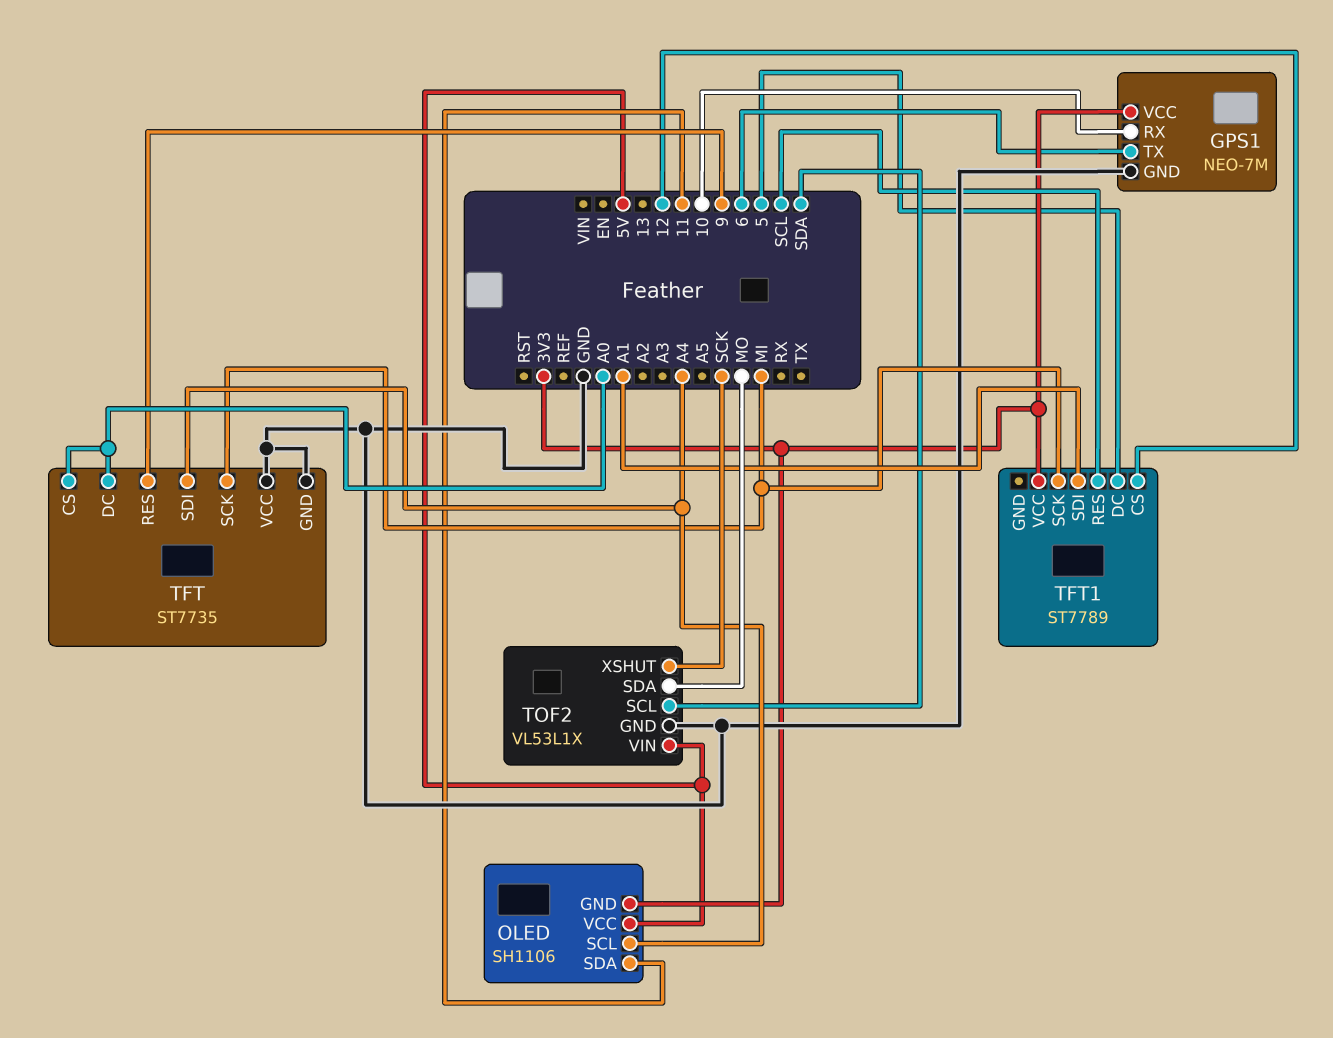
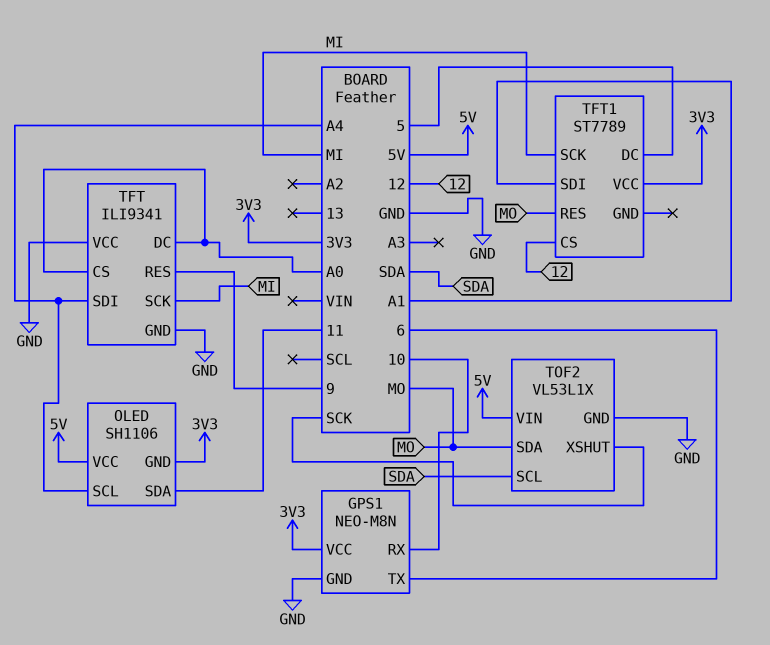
GPS1: NEO-7M -> NEO-M8N
TFT: ST7735 -> ILI9341
TFT1 pin RES: SCL -> MO

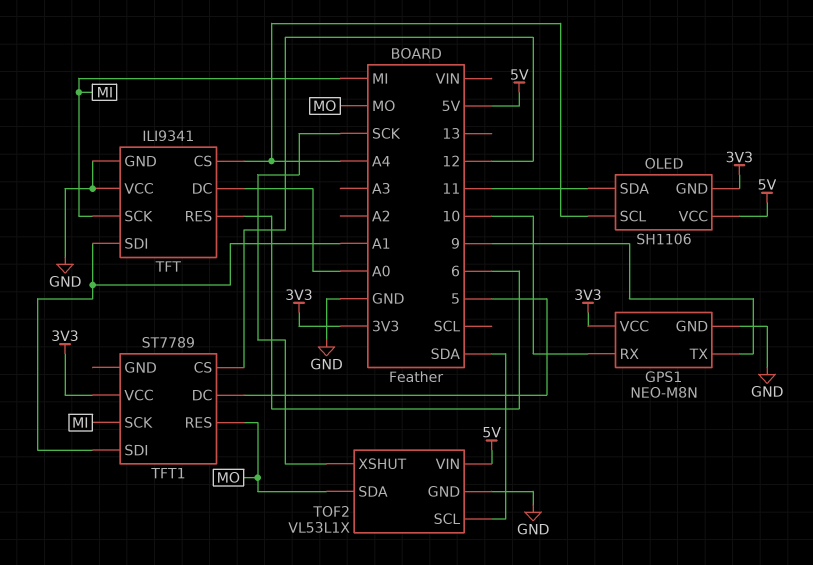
GPS1 pin TX: 6 -> 9
TFT pin CS: A0 -> A4
TFT pin RES: 9 -> 6
TFT pin SDI: A4 -> A1

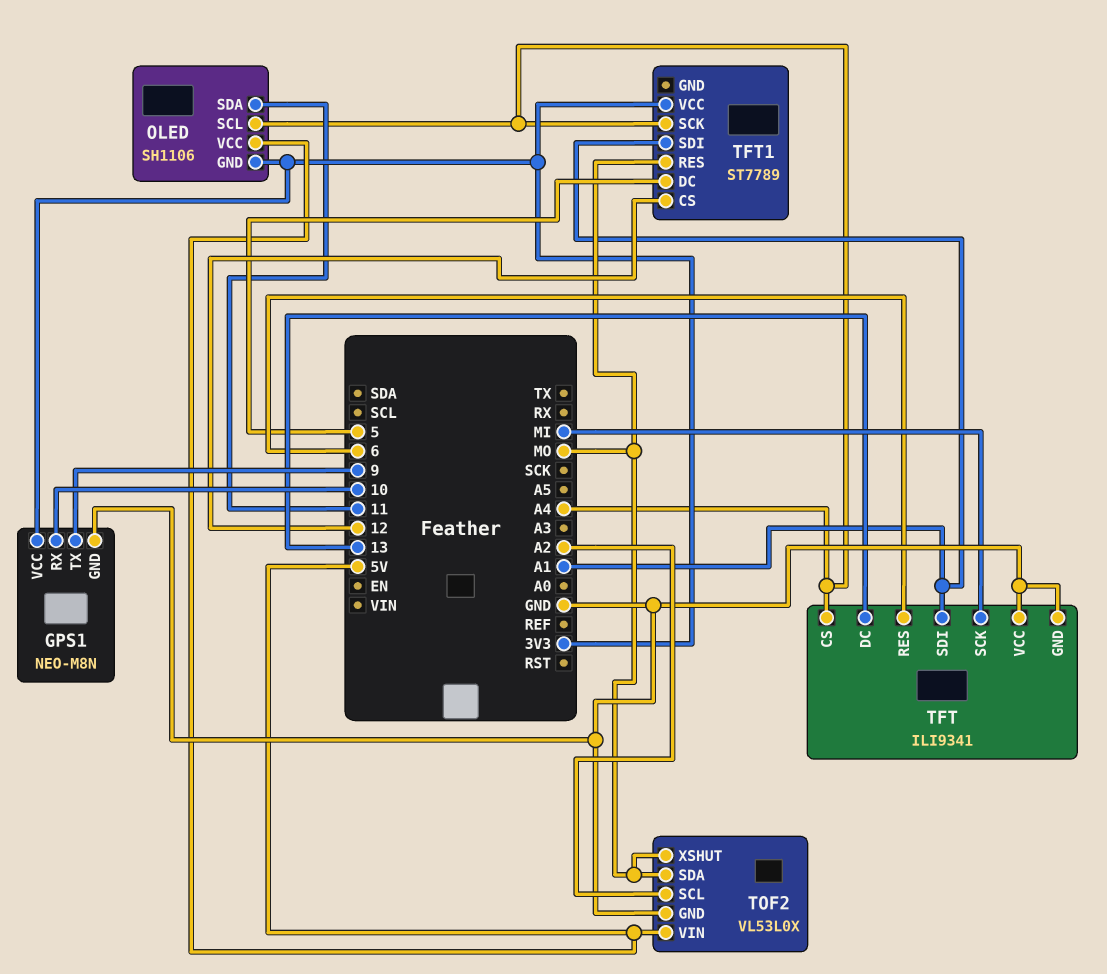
TFT pin DC: A0 -> 13
TFT1 pin SCK: MI -> A4
TOF2: VL53L1X -> VL53L0X
TOF2 pin SCL: SDA -> A2
TOF2 pin XSHUT: SCK -> MO

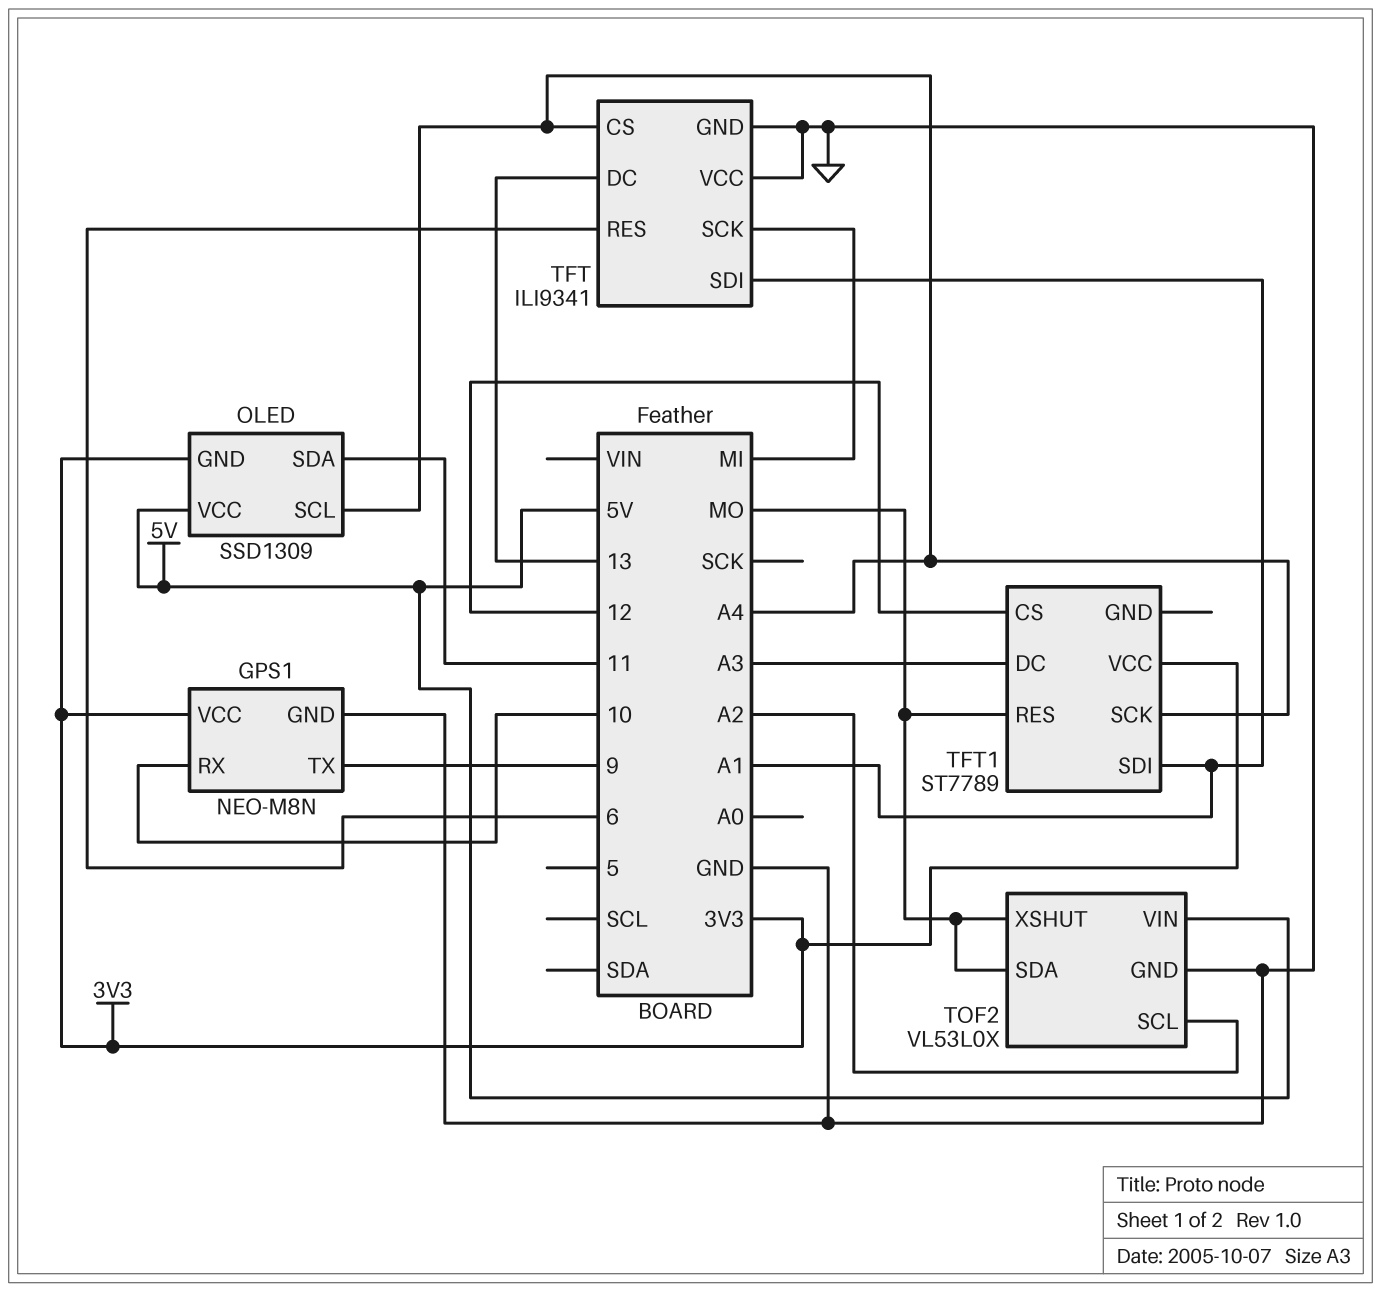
OLED: SH1106 -> SSD1309
TFT1 pin DC: 5 -> A3

